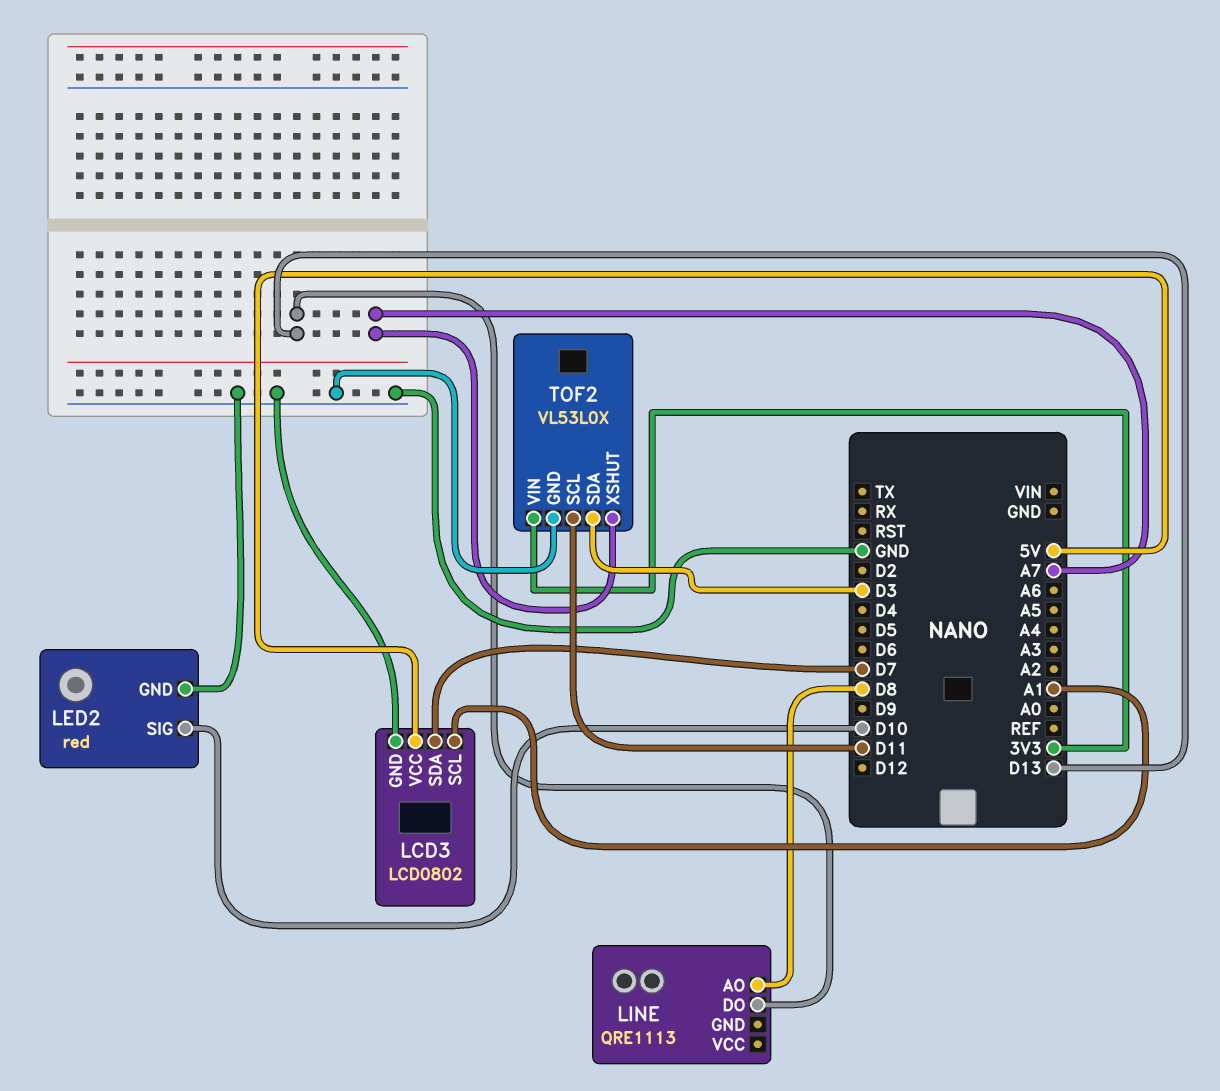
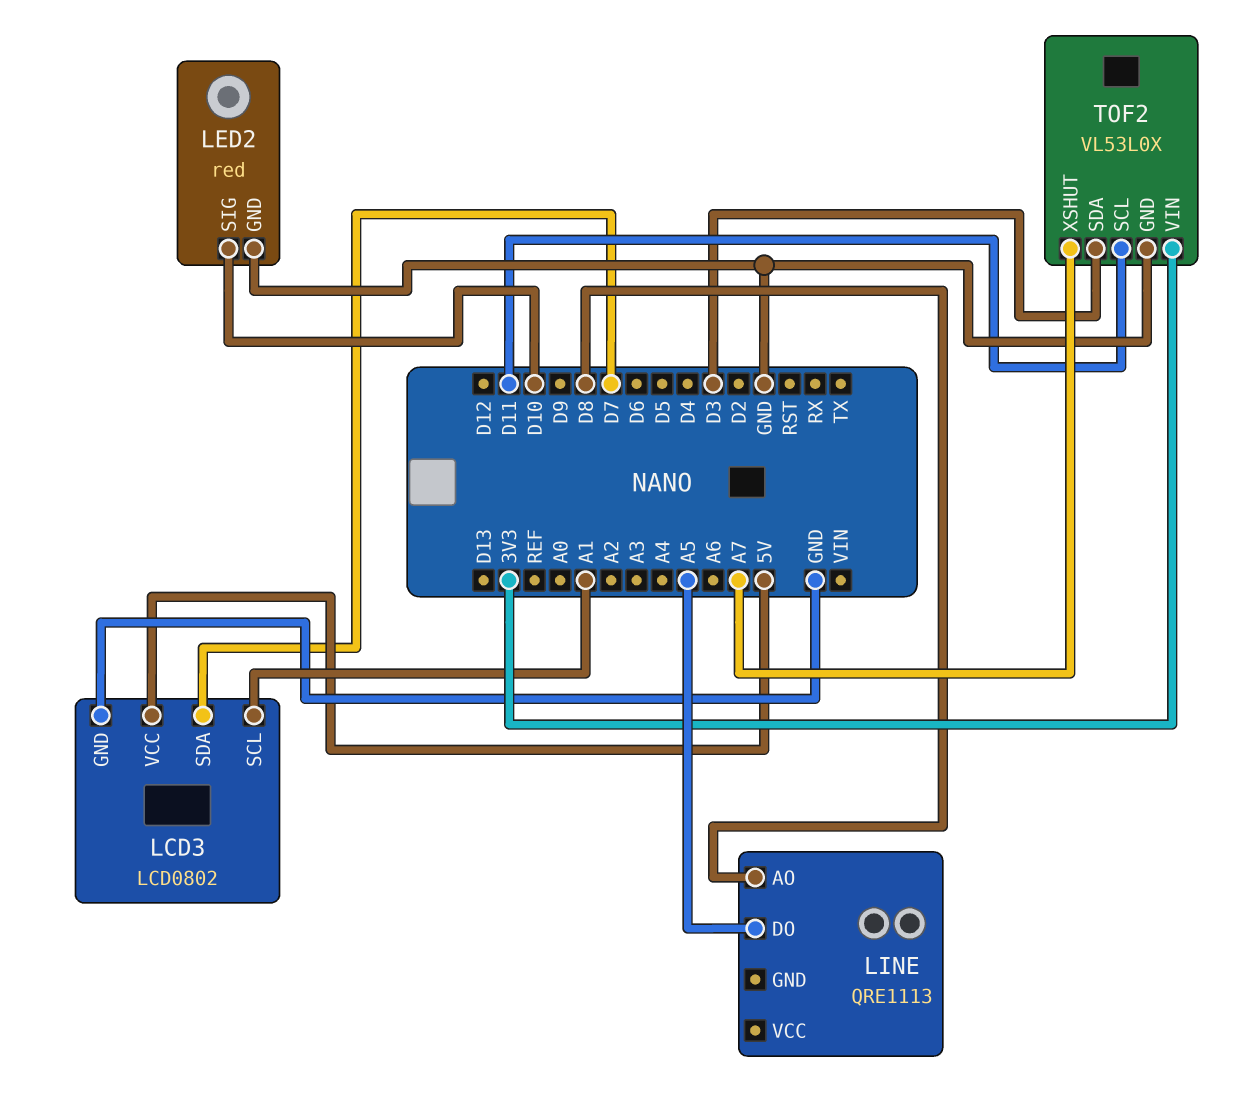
LINE pin DO: D13 -> A5

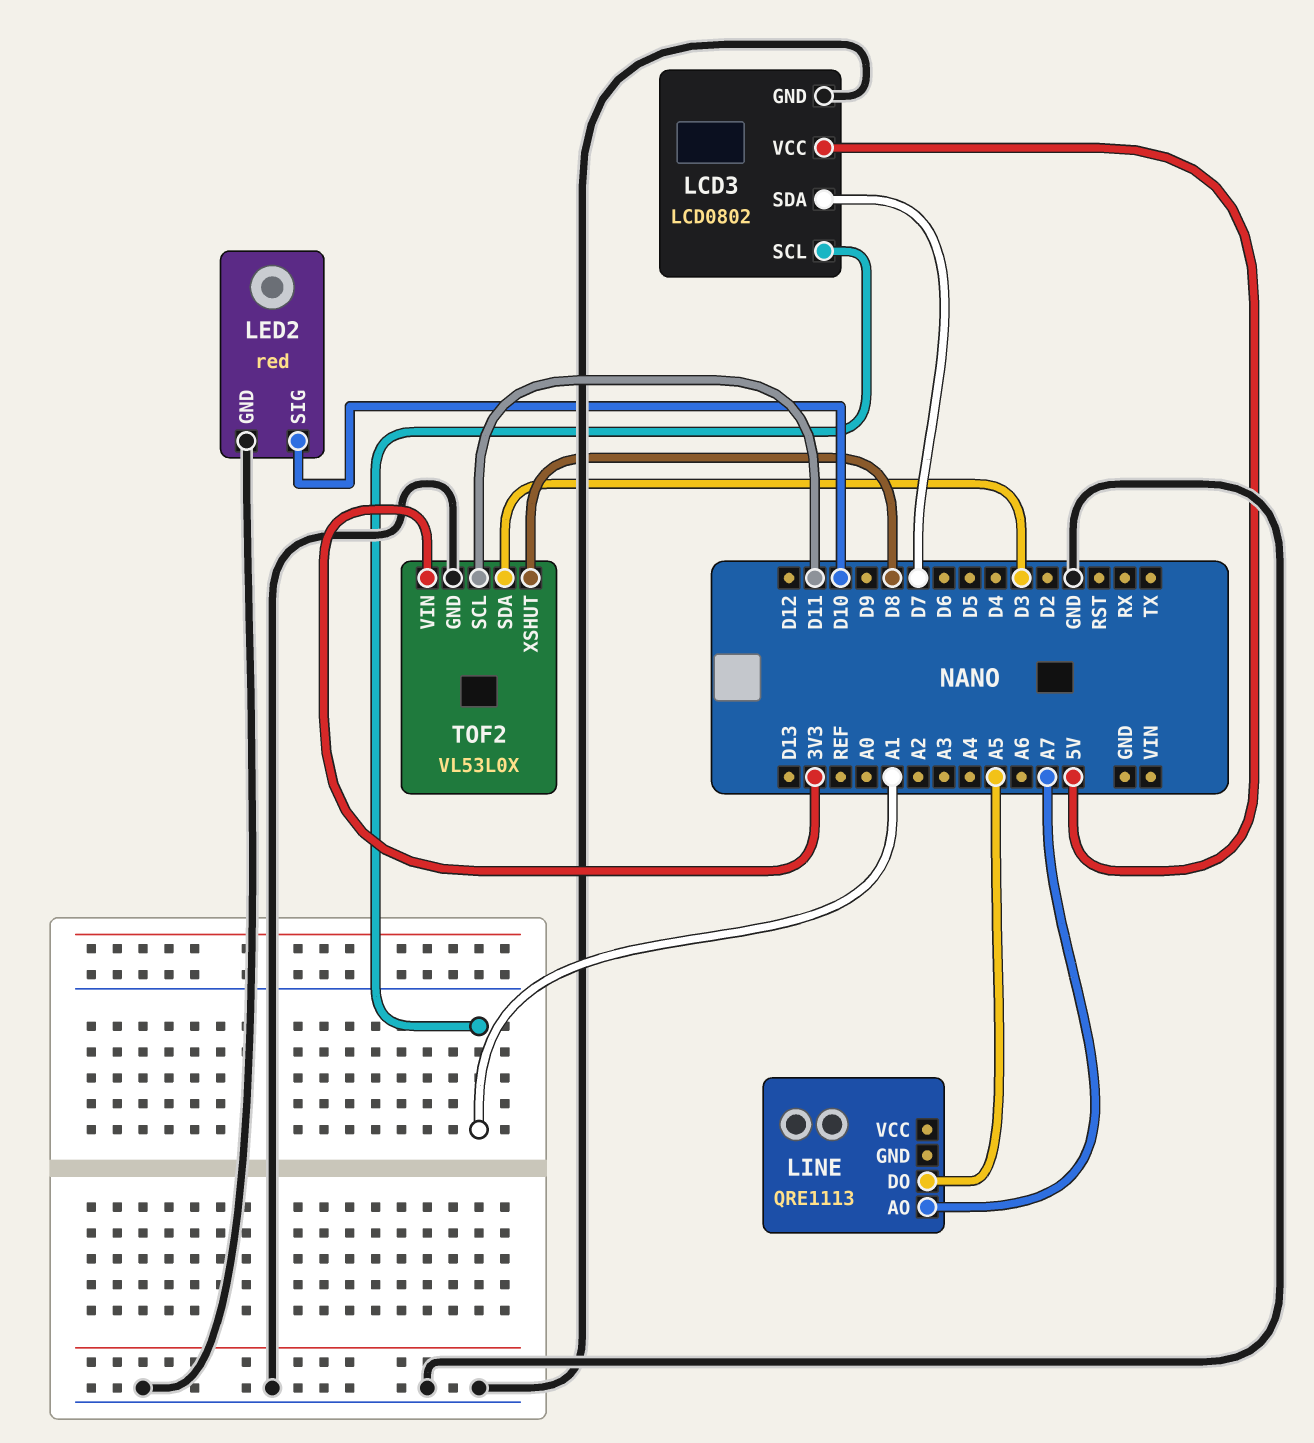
LINE pin AO: D8 -> A7
TOF2 pin XSHUT: A7 -> D8

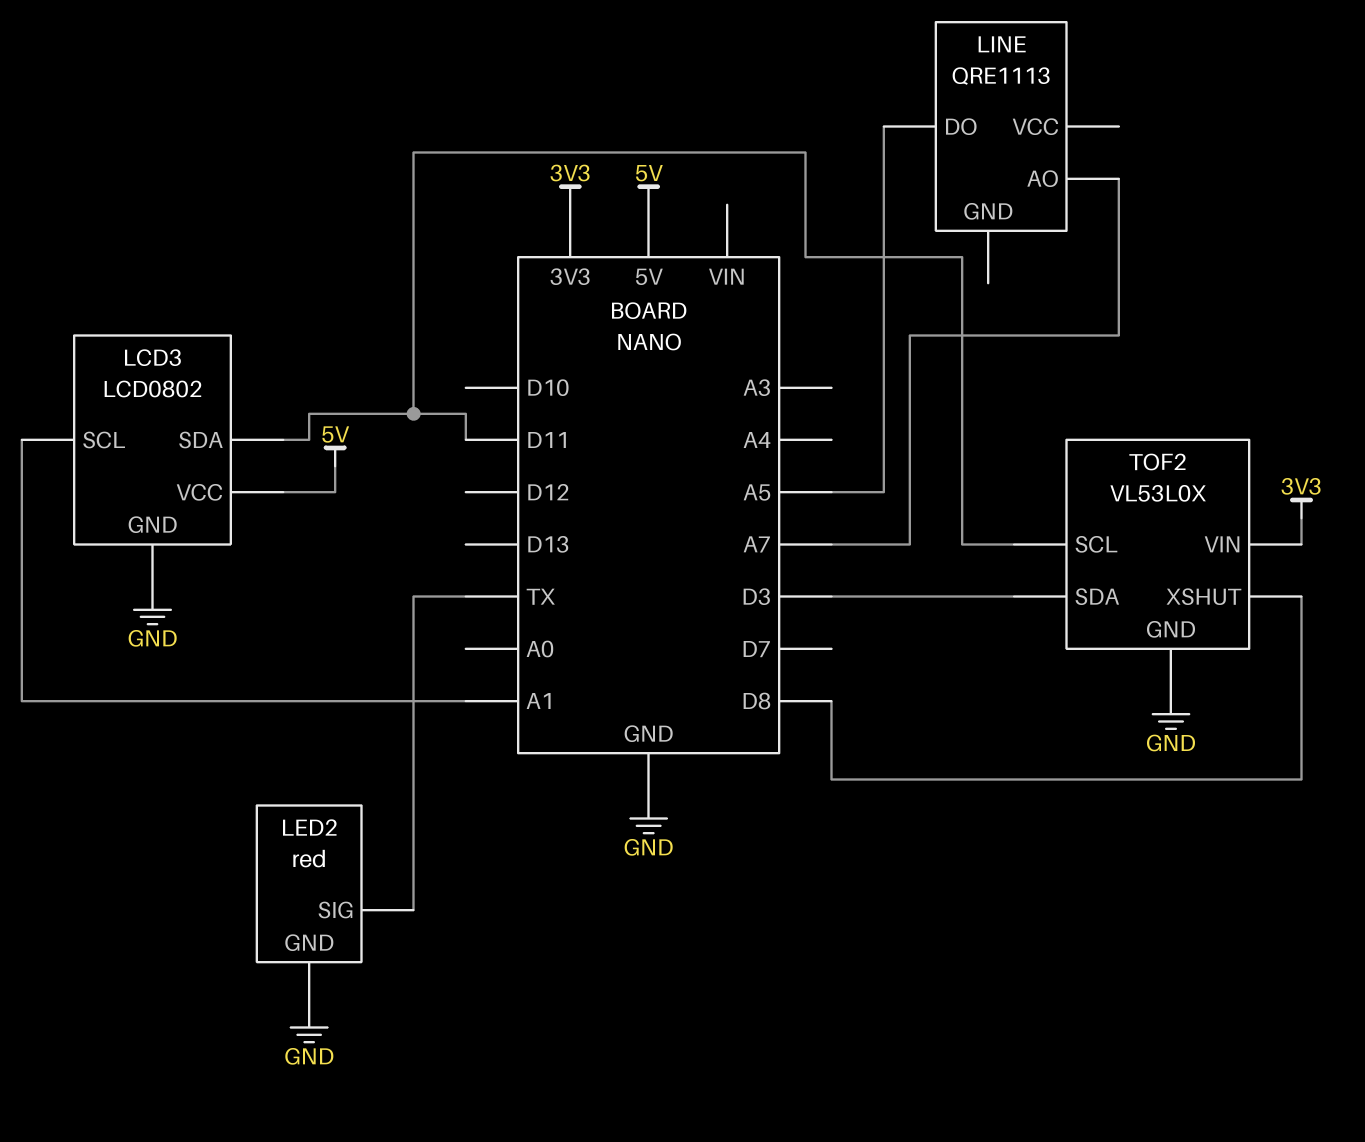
LCD3 pin SDA: D7 -> D11
LED2 pin SIG: D10 -> TX

